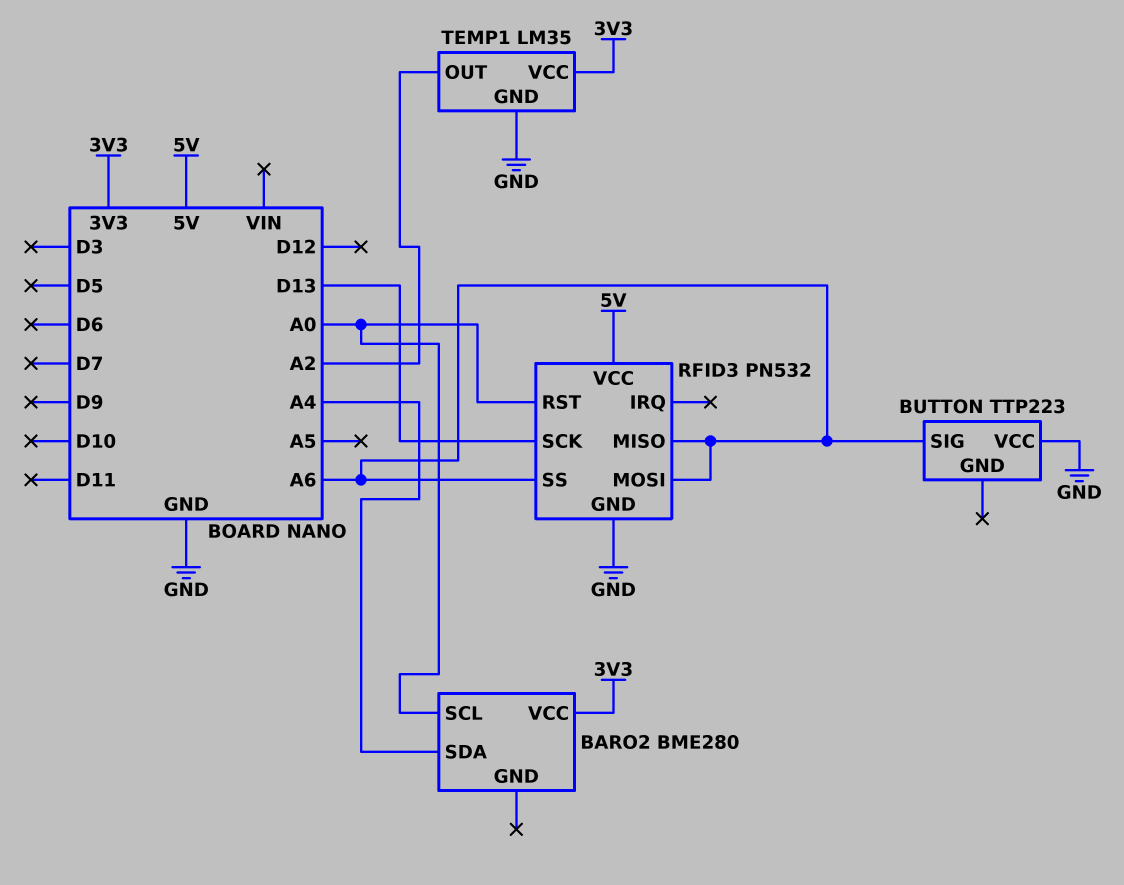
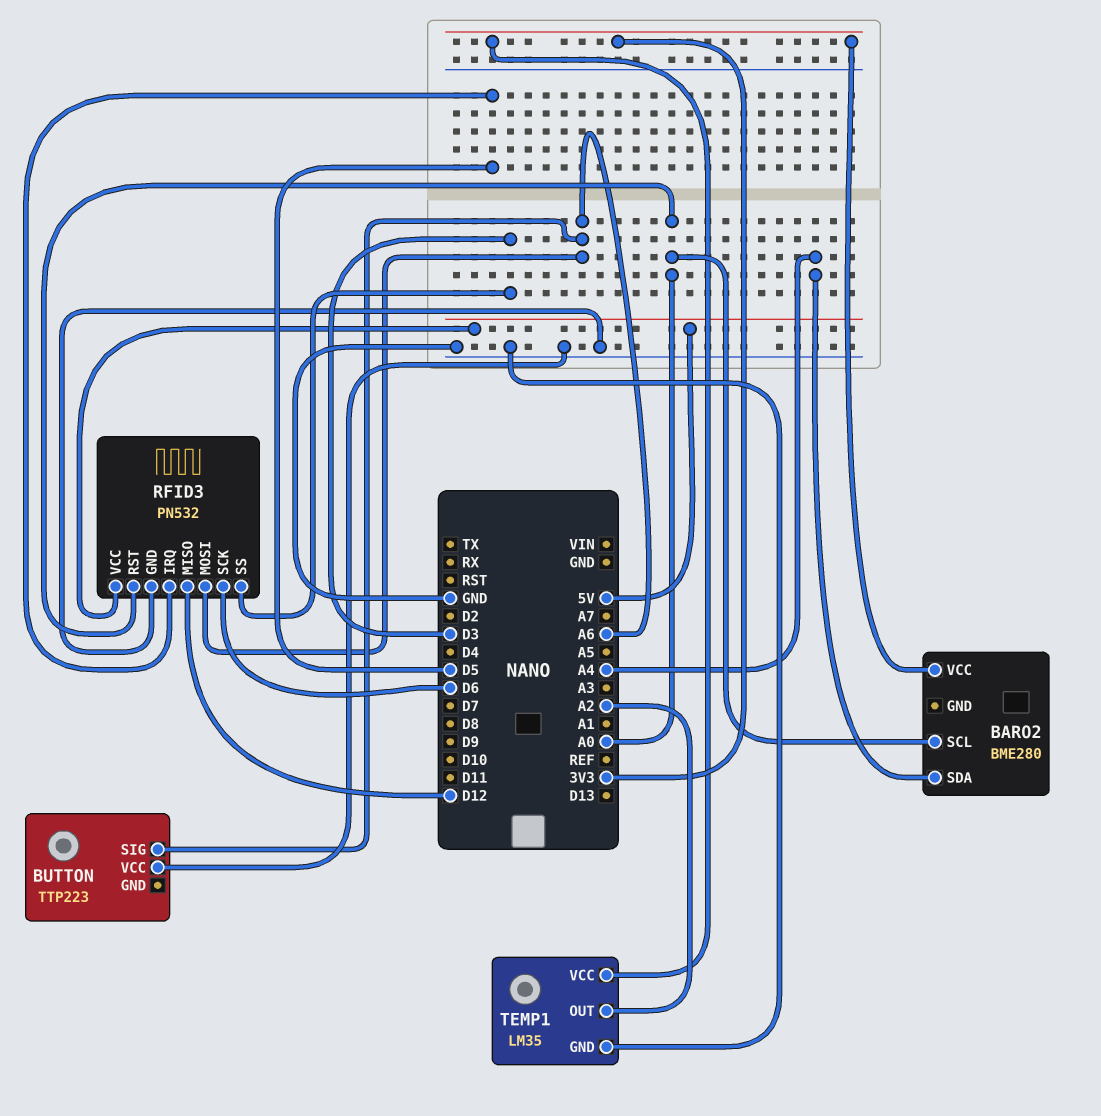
RFID3 pin IRQ: none -> D5
RFID3 pin MISO: A6 -> D12
RFID3 pin SCK: D13 -> D6
RFID3 pin SS: A6 -> D3

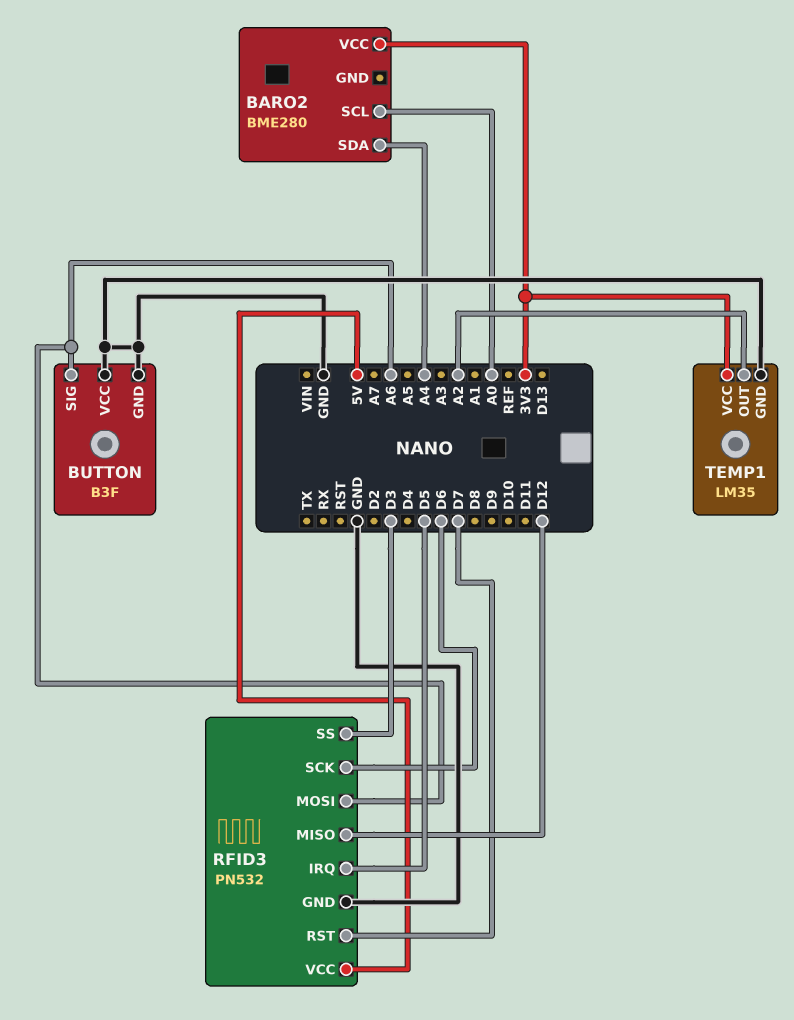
BUTTON: TTP223 -> B3F
BUTTON pin GND: none -> GND
RFID3 pin RST: A0 -> D7

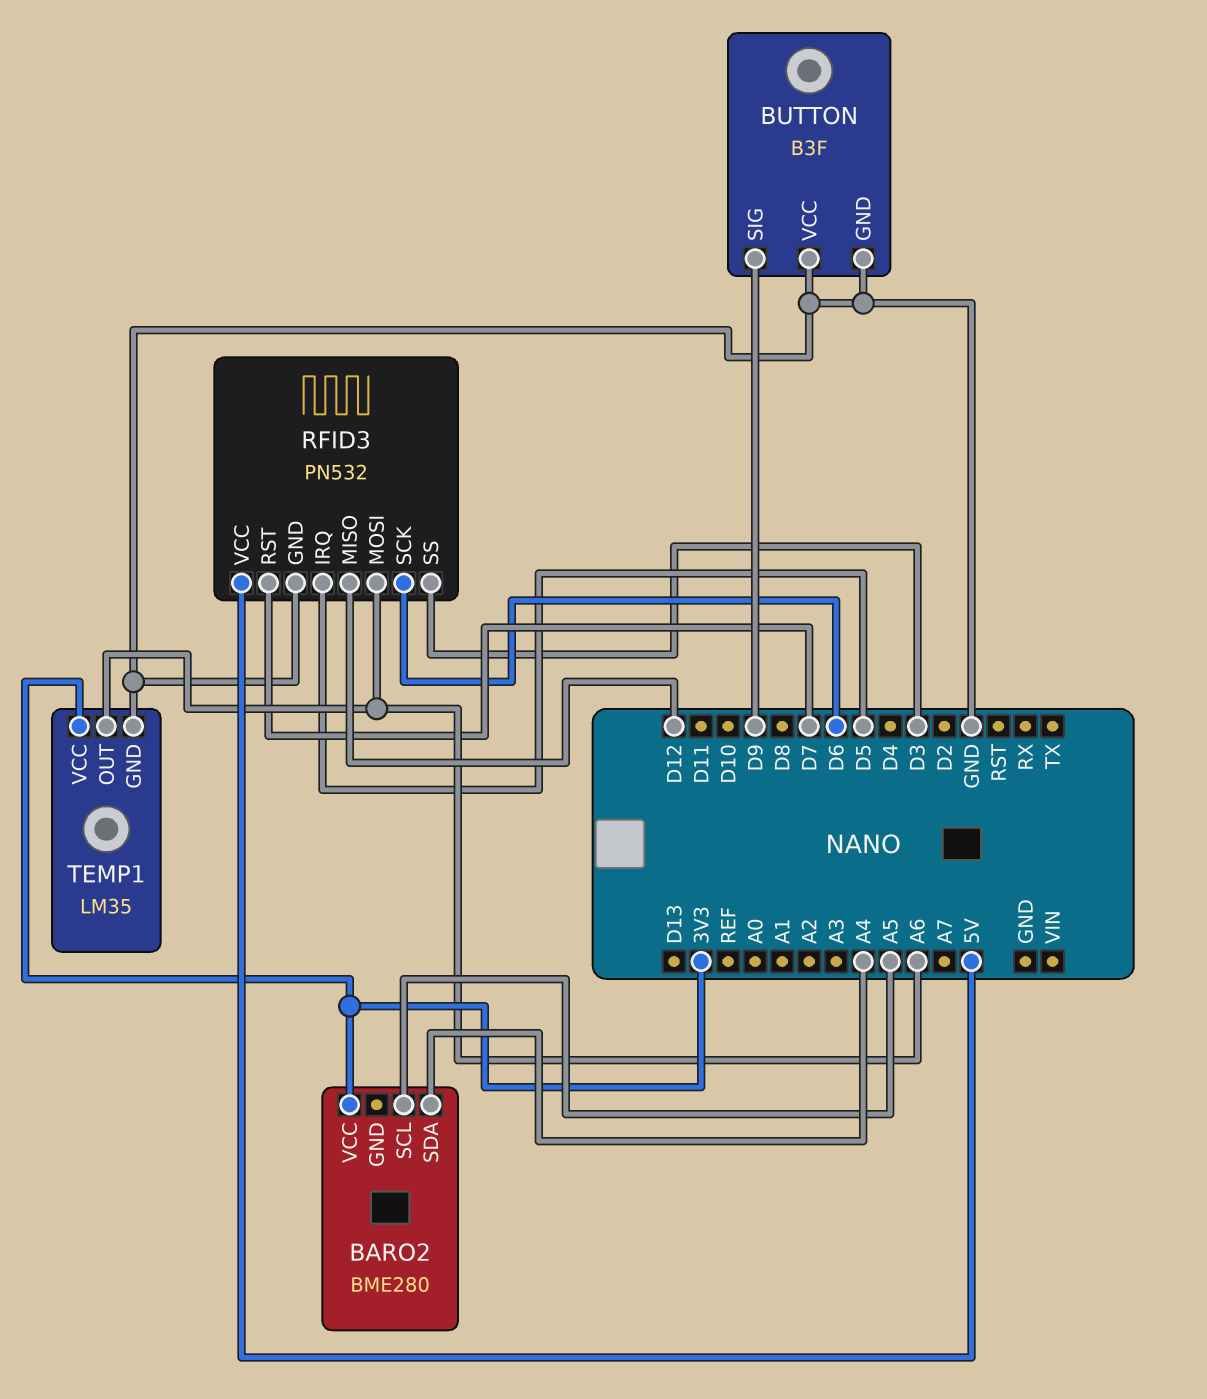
BARO2 pin SCL: A0 -> A5
BUTTON pin SIG: A6 -> D9
TEMP1 pin OUT: A2 -> A6

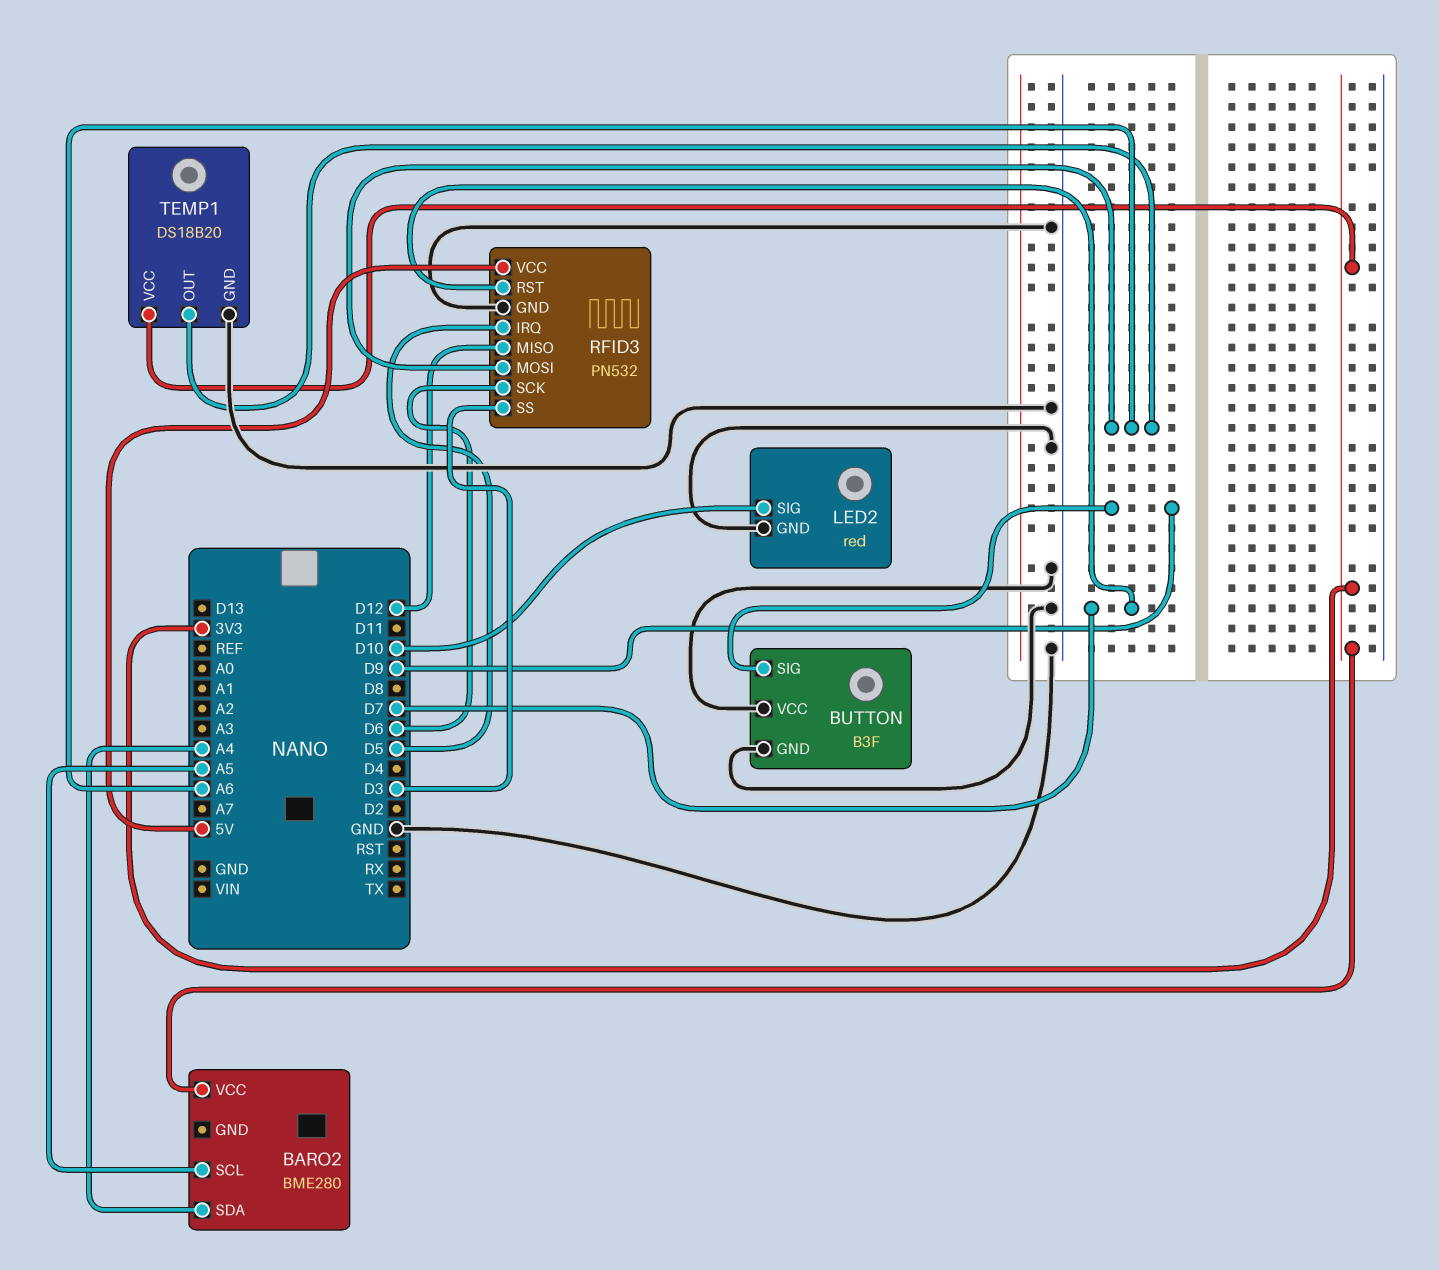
LED2: none -> red
LED2 pin GND: none -> GND
LED2 pin SIG: none -> D10
TEMP1: LM35 -> DS18B20

